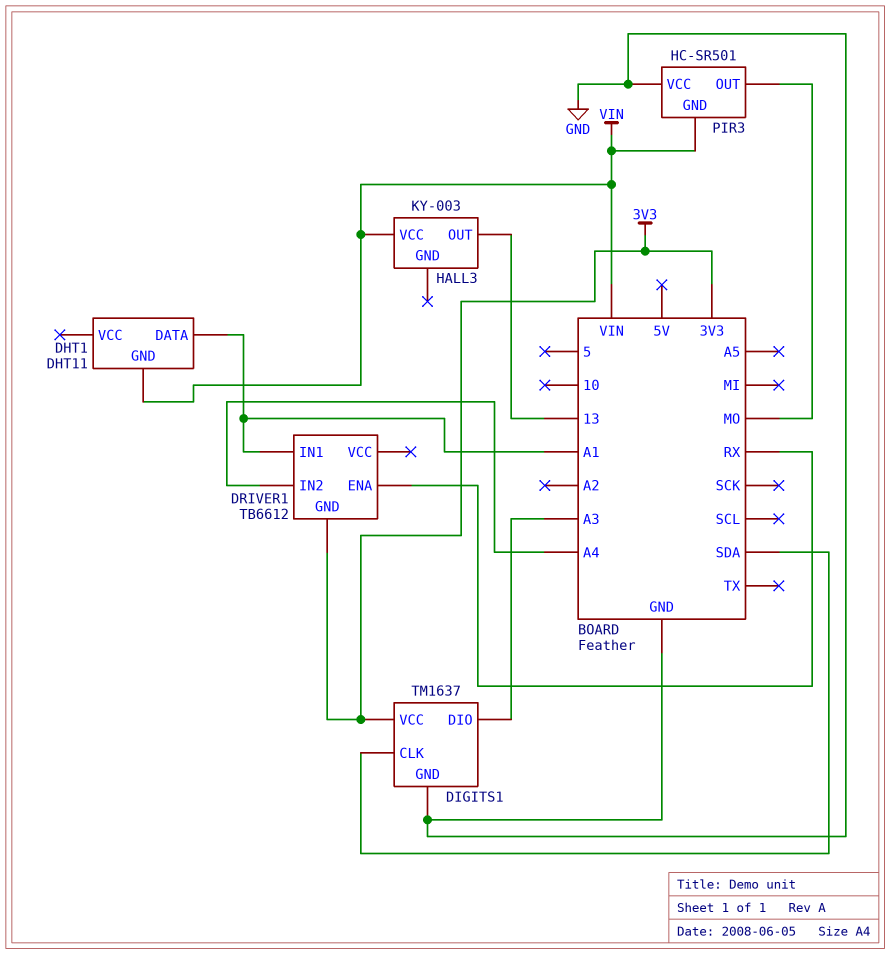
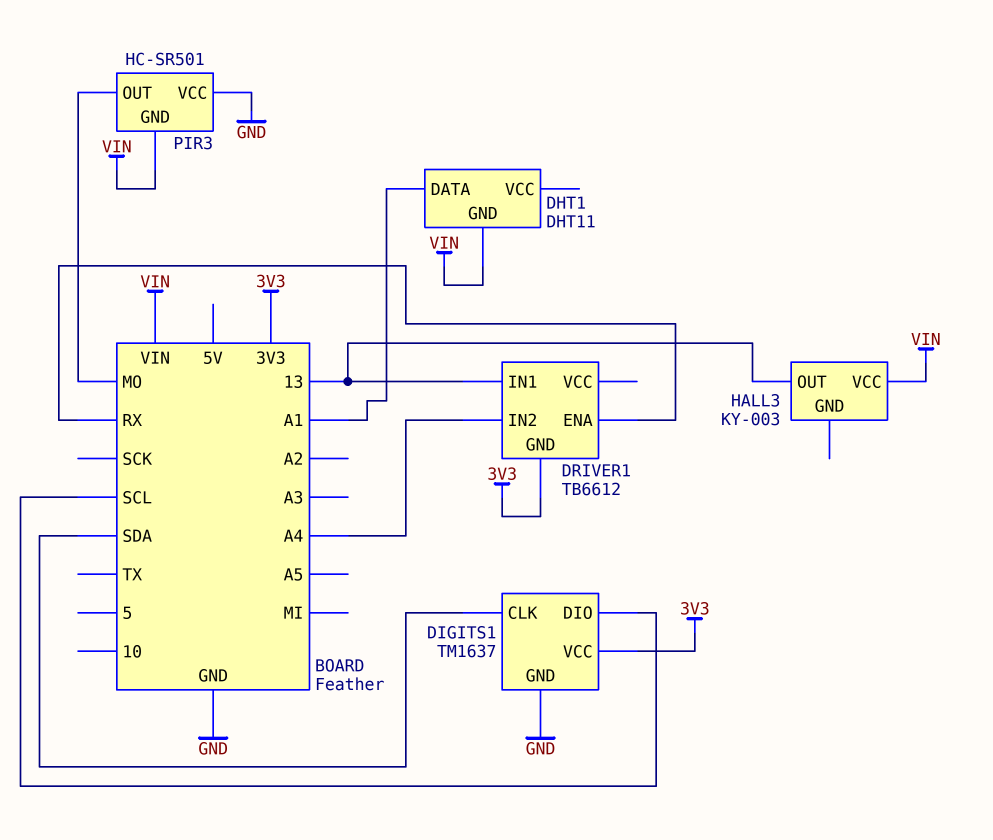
DIGITS1 pin DIO: A3 -> SCL
DRIVER1 pin IN1: A1 -> 13

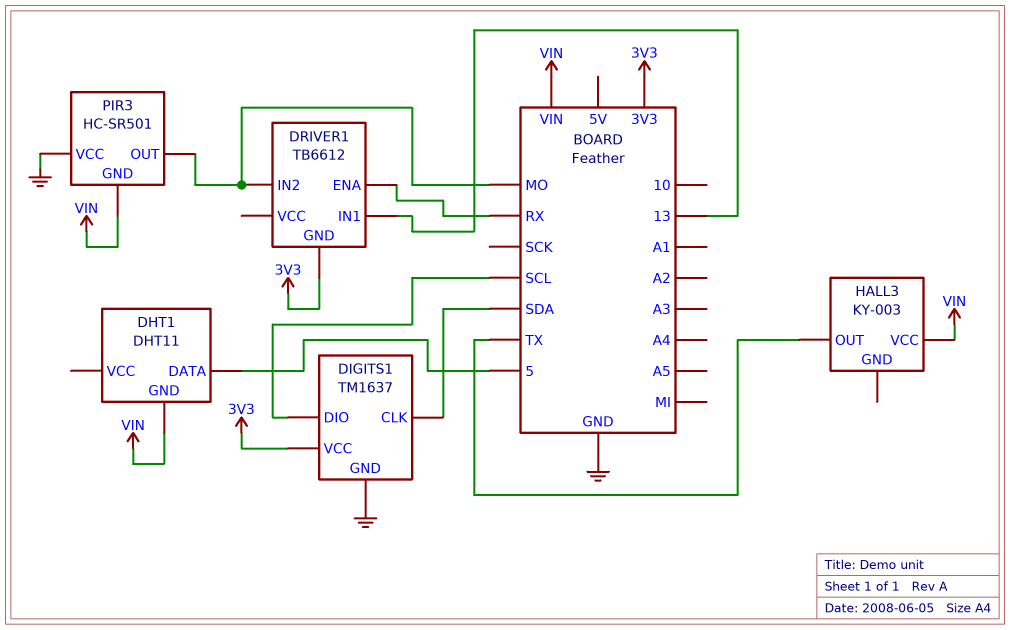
DHT1 pin DATA: A1 -> 5
DRIVER1 pin IN2: A4 -> MO
HALL3 pin OUT: 13 -> TX

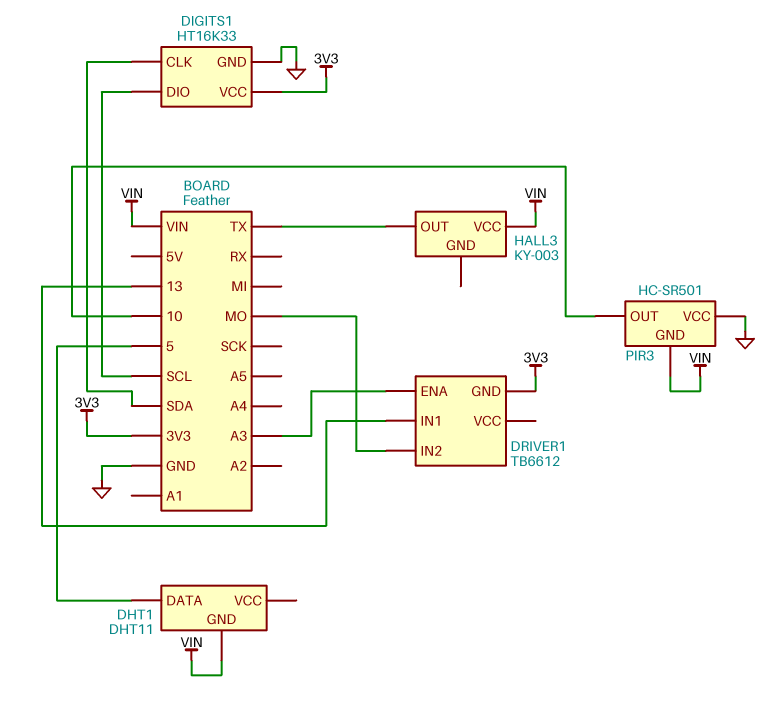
DIGITS1: TM1637 -> HT16K33
DRIVER1 pin ENA: RX -> A3
PIR3 pin OUT: MO -> 10

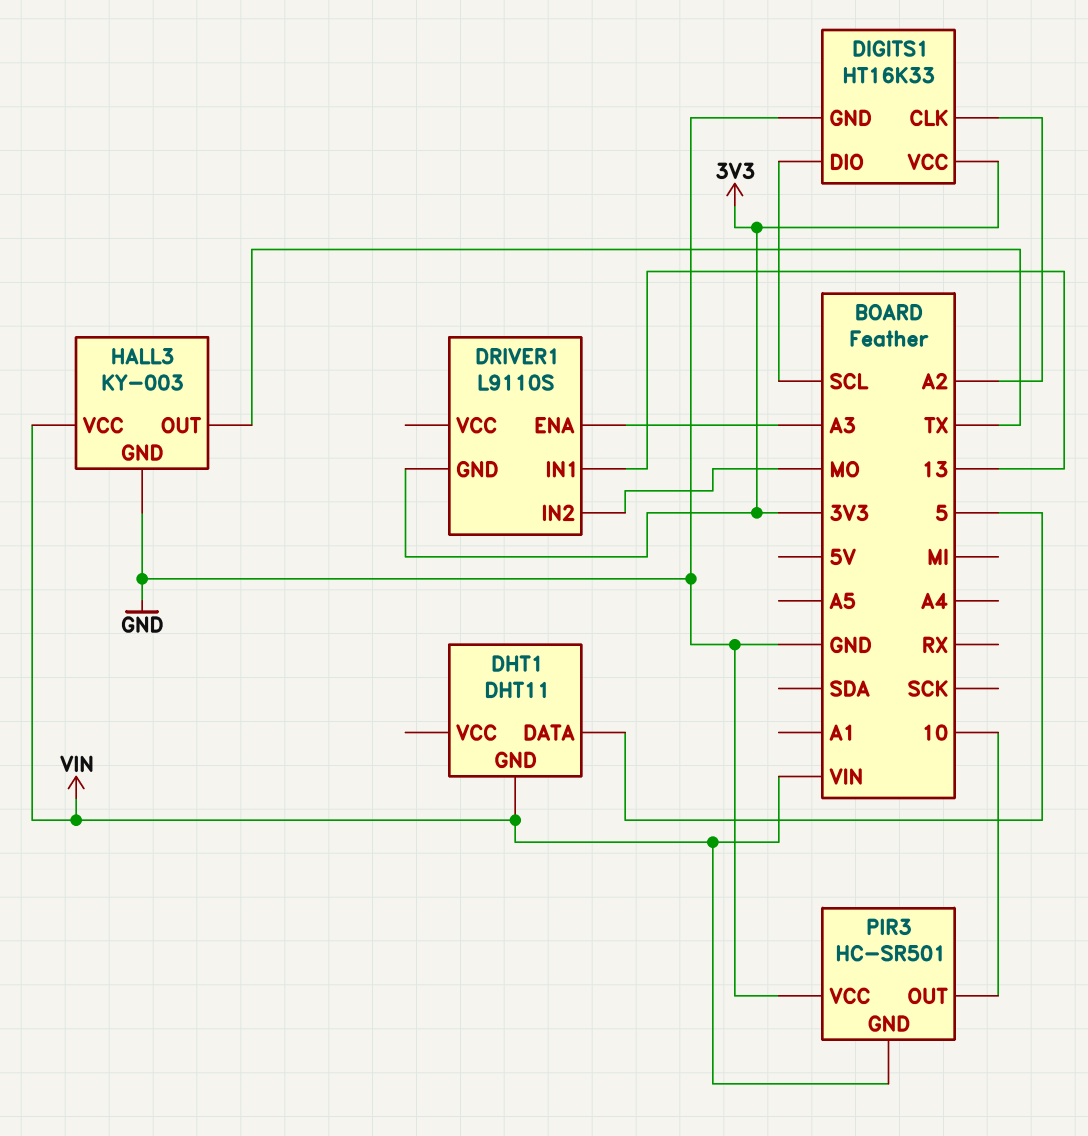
DIGITS1 pin CLK: SDA -> A2
DRIVER1: TB6612 -> L9110S
HALL3 pin GND: none -> GND

